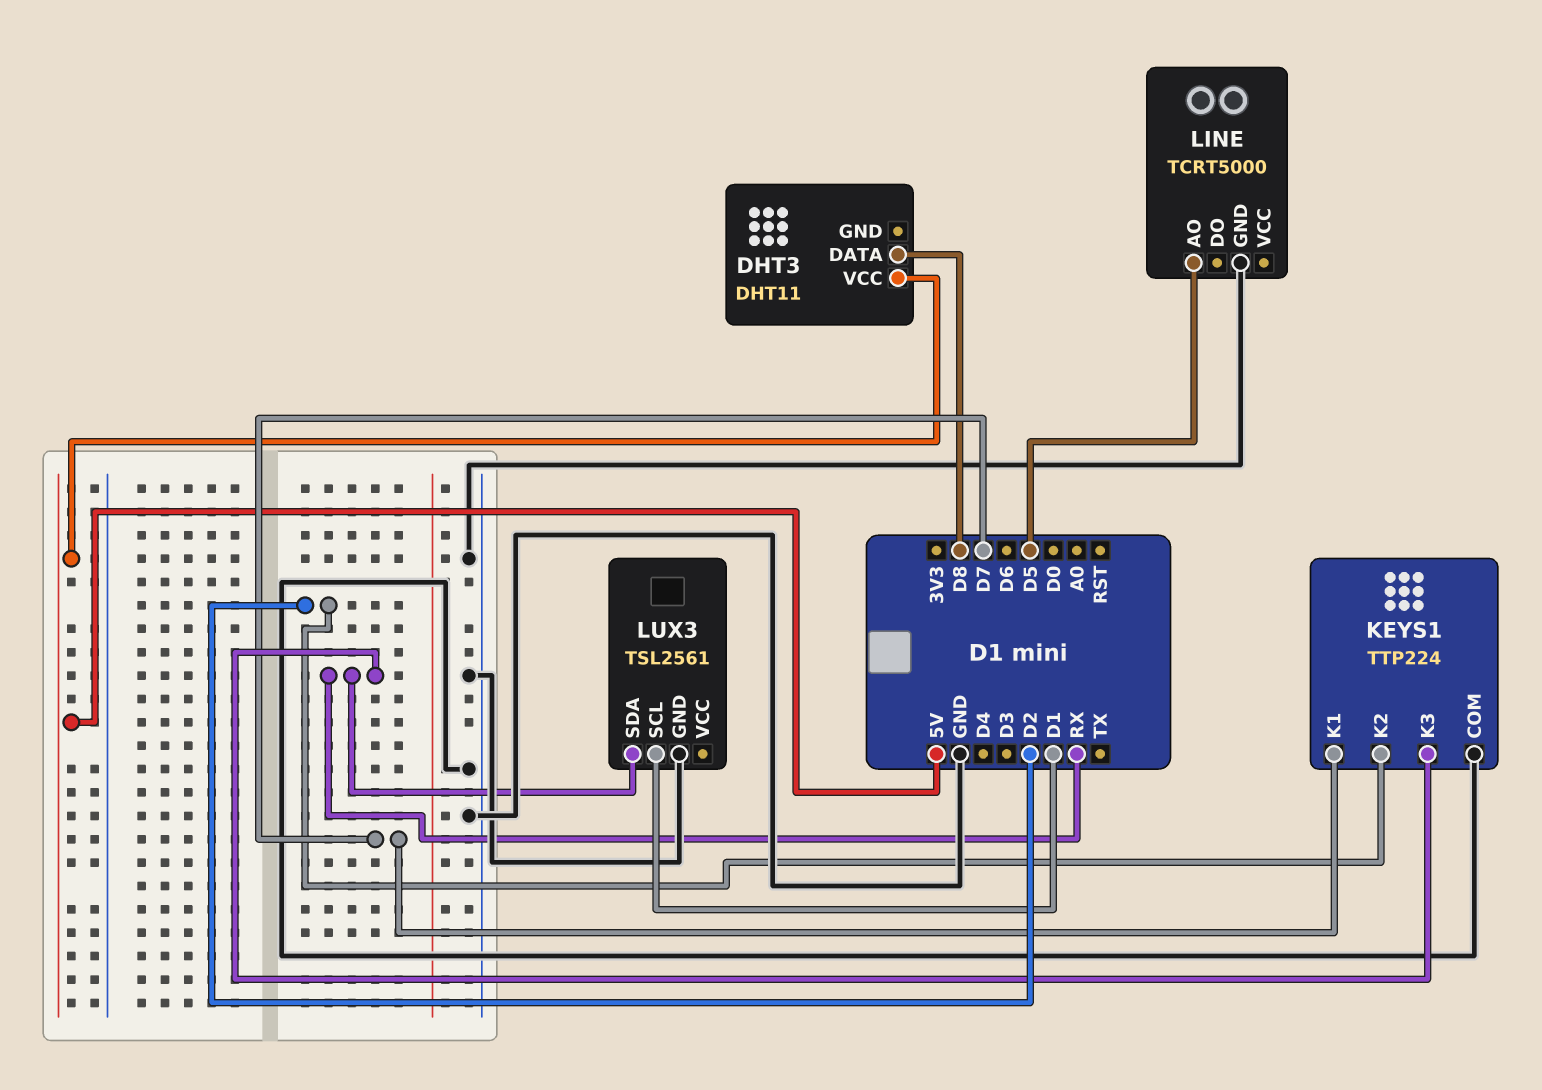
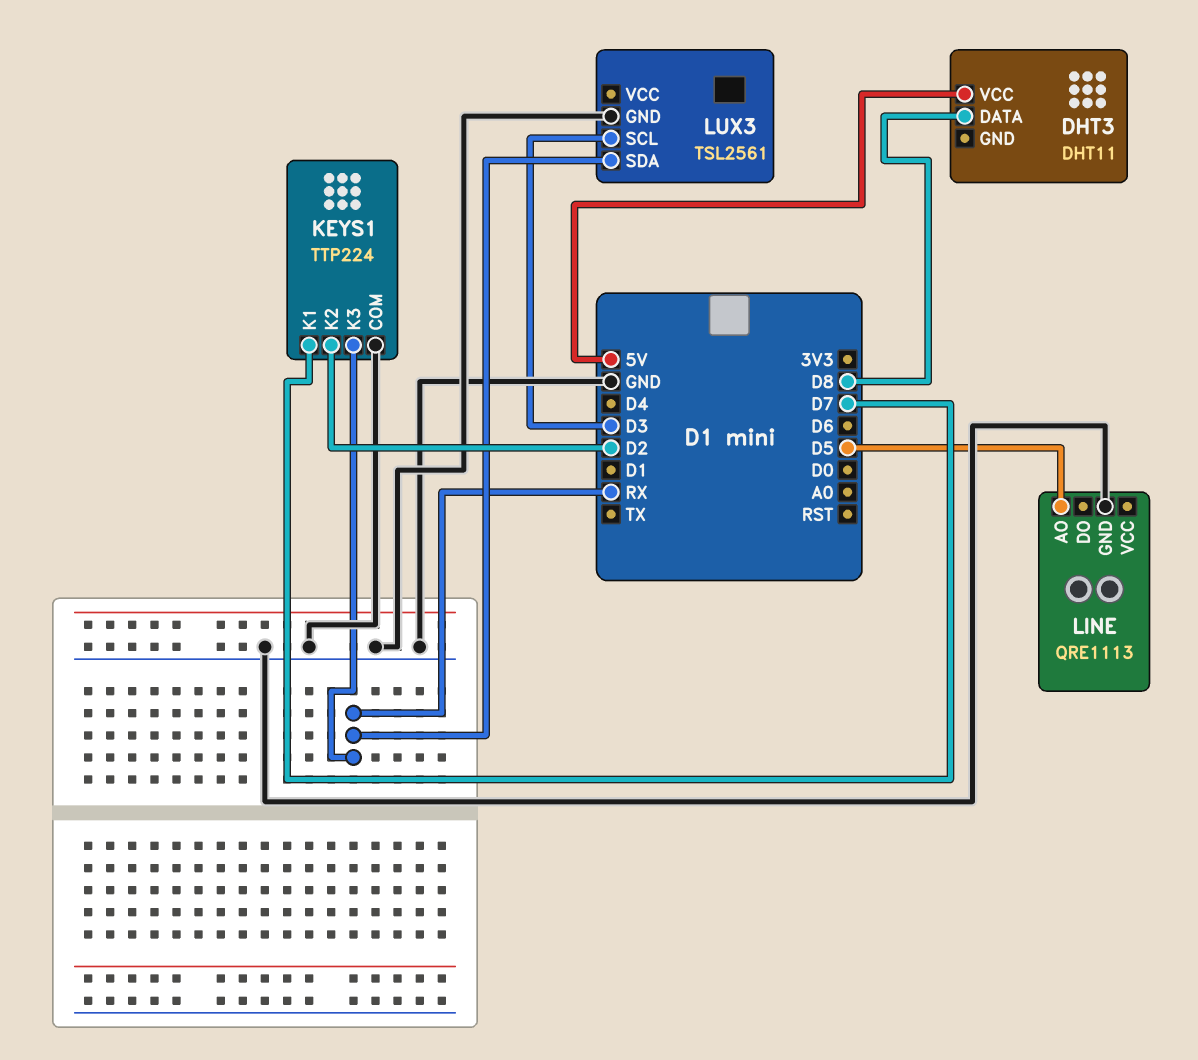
LINE: TCRT5000 -> QRE1113
LUX3 pin SCL: D1 -> D3

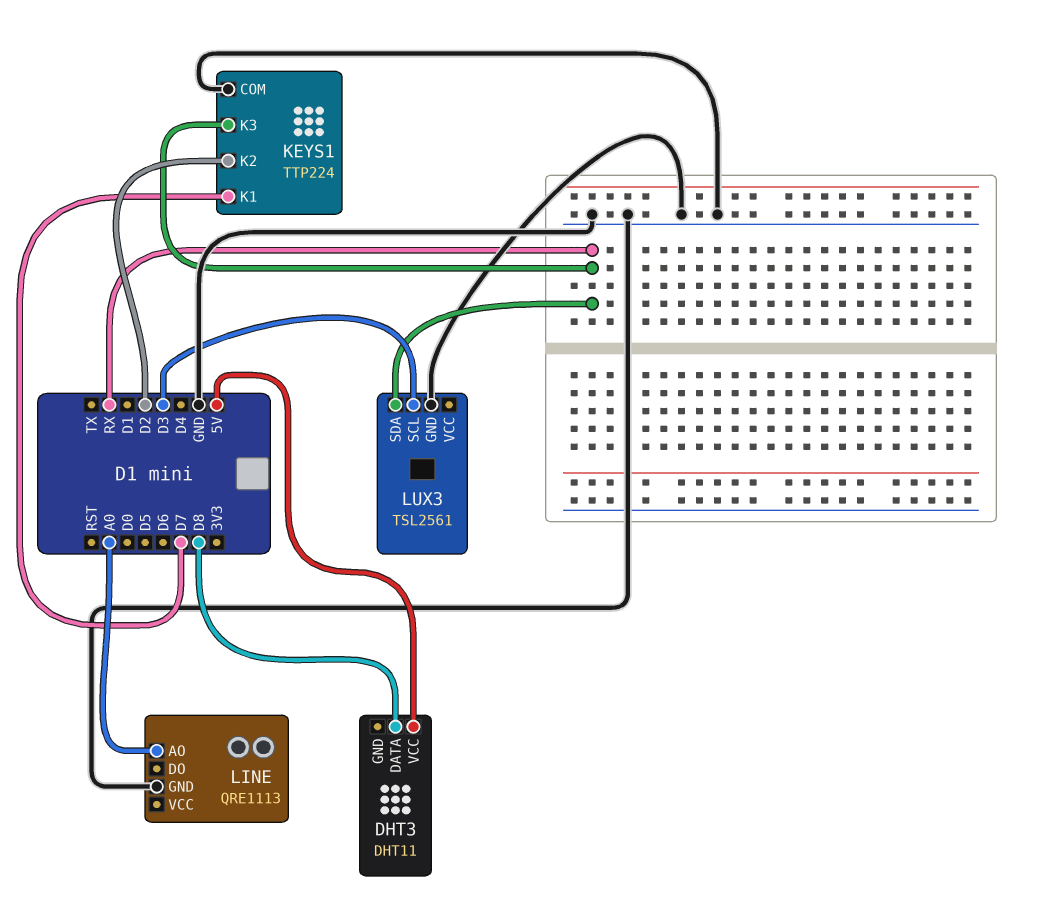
LINE pin AO: D5 -> A0

